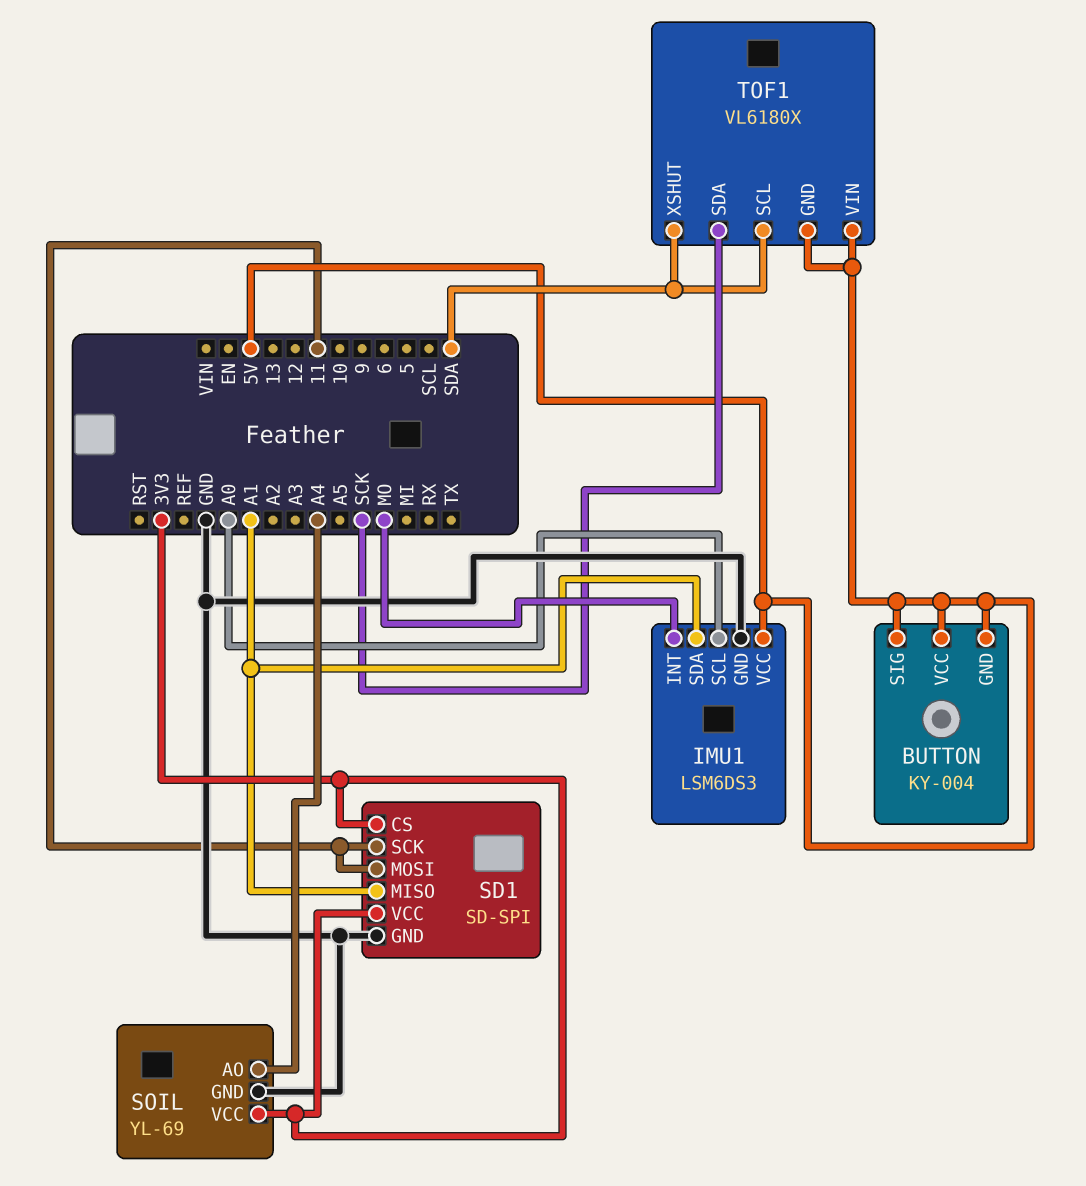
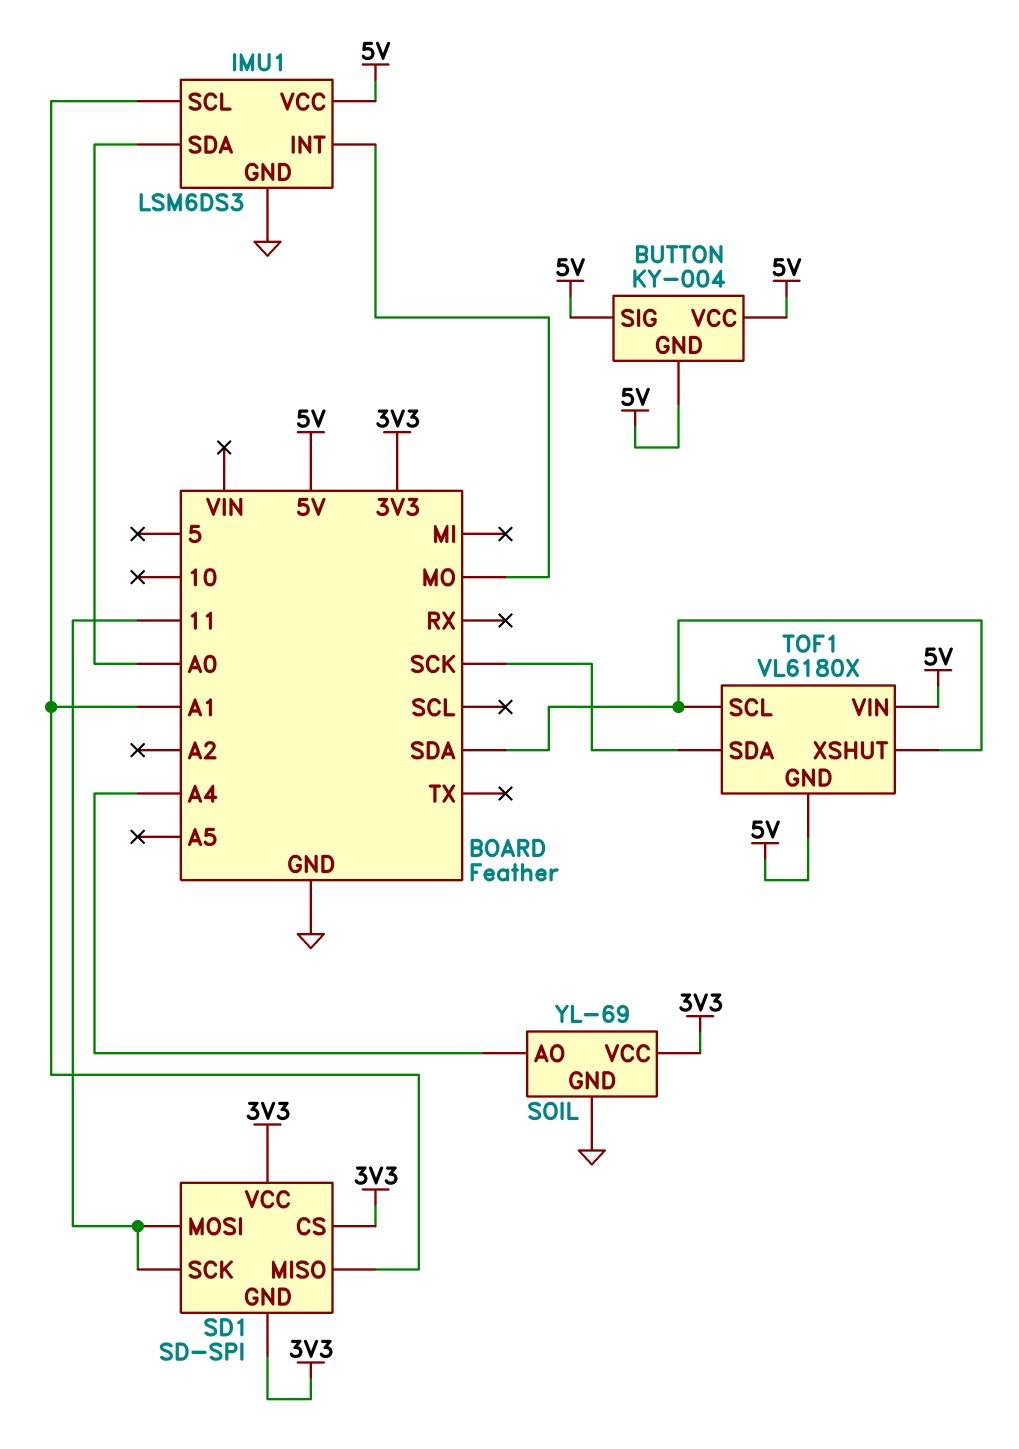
IMU1 pin SCL: A0 -> A1
IMU1 pin SDA: A1 -> A0
SD1 pin GND: GND -> 3V3

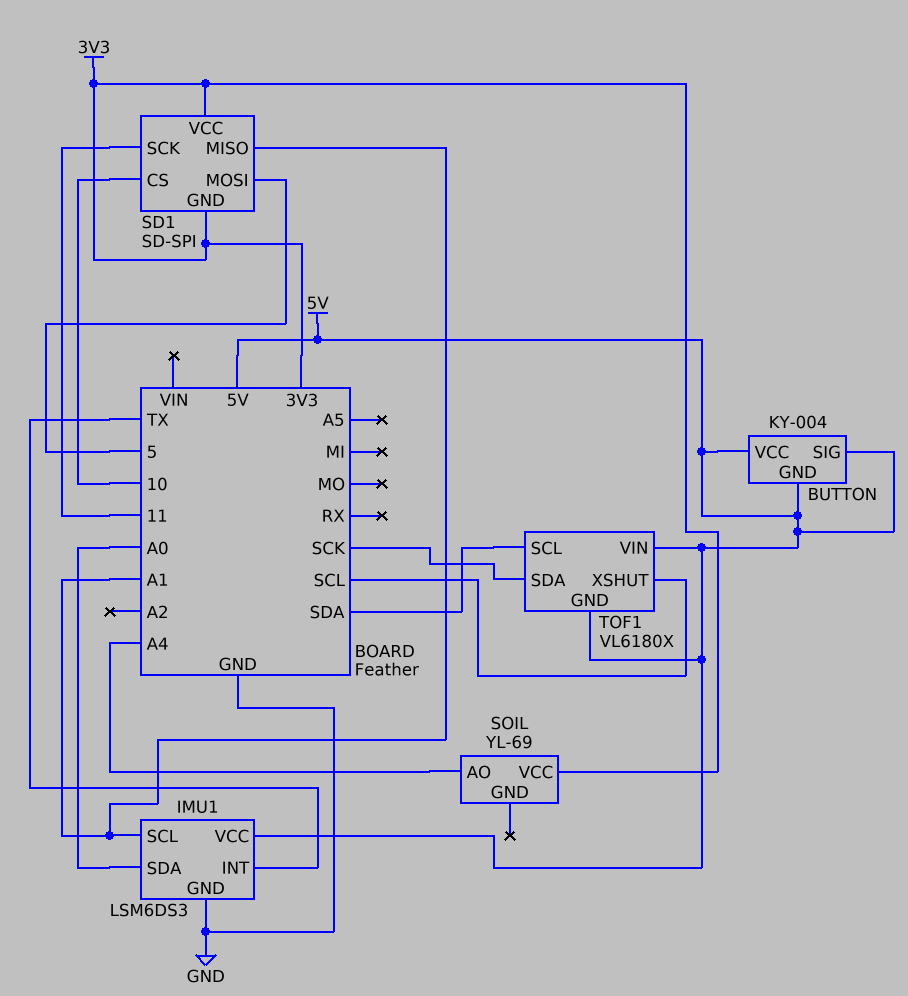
IMU1 pin INT: MO -> TX
SD1 pin CS: 3V3 -> 10
SD1 pin MOSI: 11 -> 5
SOIL pin GND: GND -> none
TOF1 pin XSHUT: SDA -> SCL

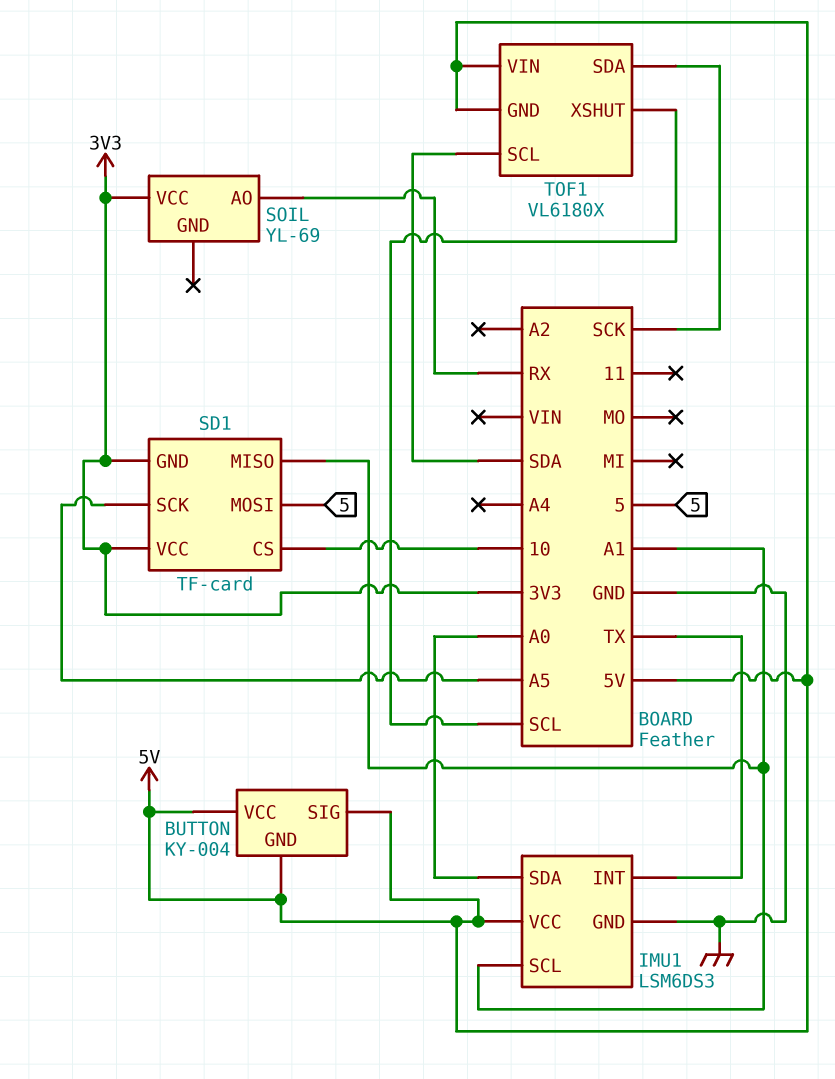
SD1: SD-SPI -> TF-card
SD1 pin SCK: 11 -> A5
SOIL pin AO: A4 -> RX

